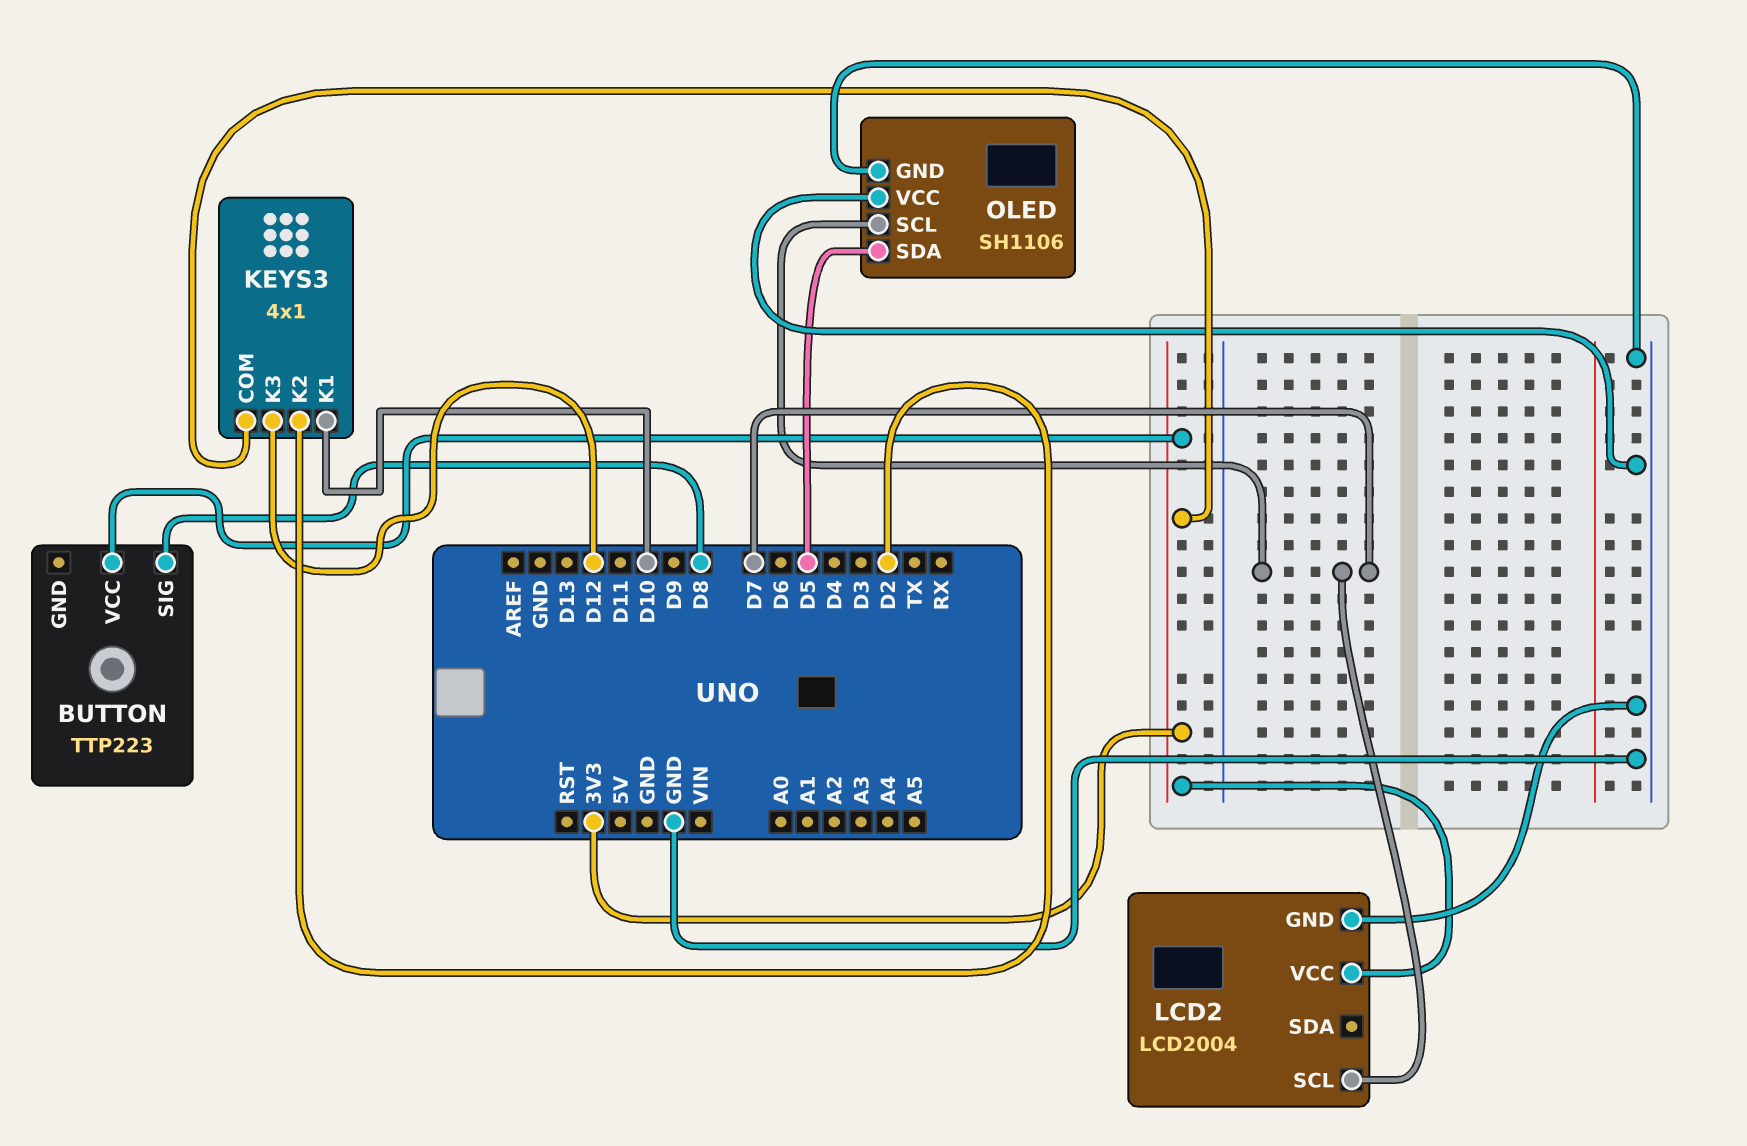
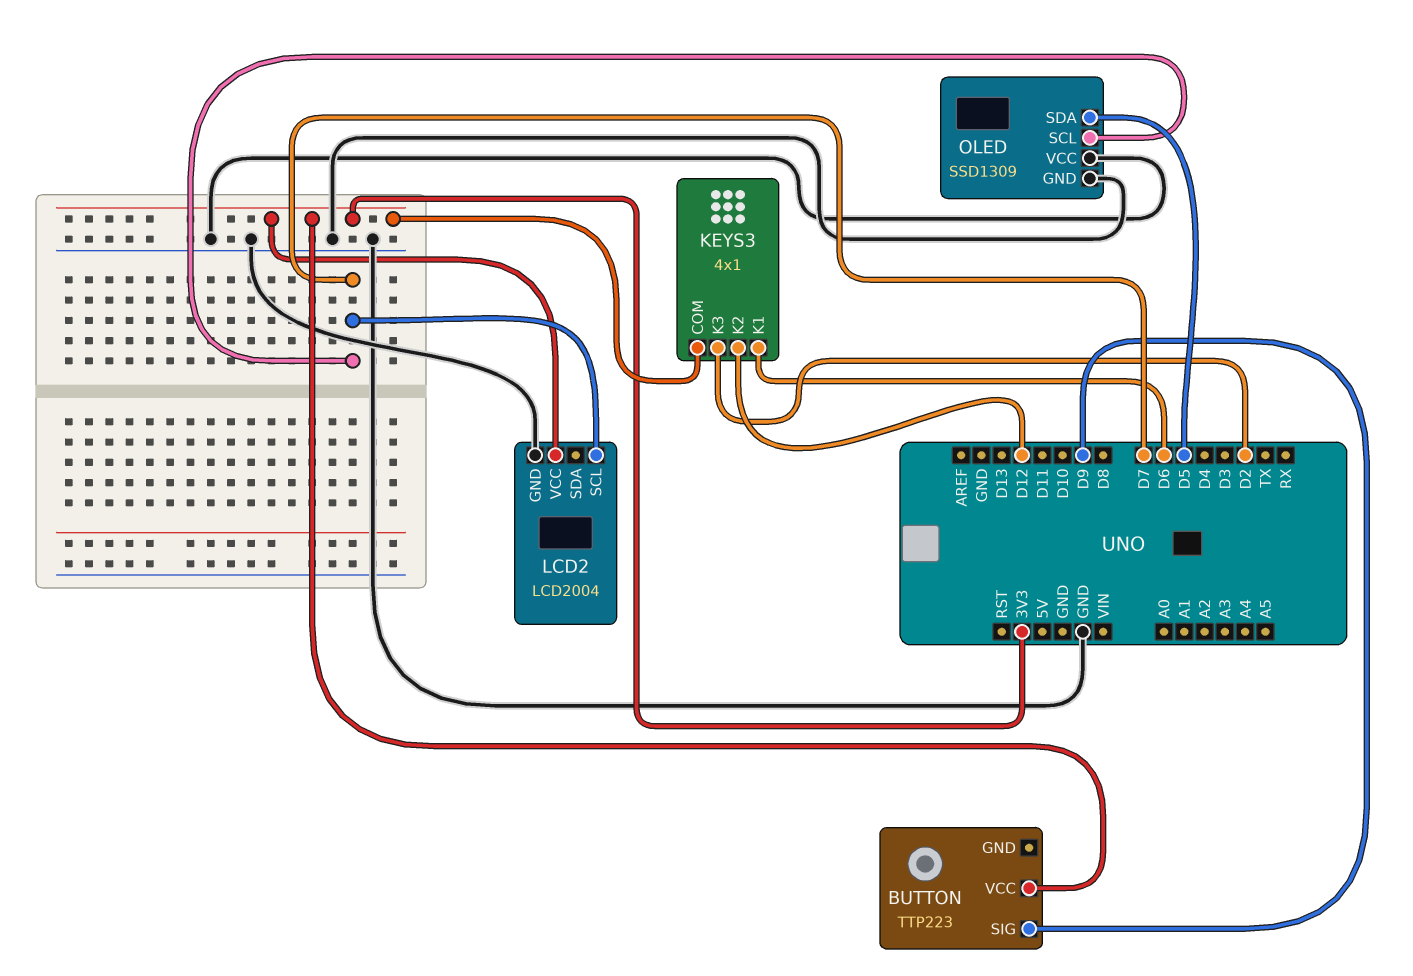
BUTTON pin SIG: D8 -> D9
KEYS3 pin K1: D10 -> D6
KEYS3 pin K2: D2 -> D12
KEYS3 pin K3: D12 -> D2
OLED: SH1106 -> SSD1309

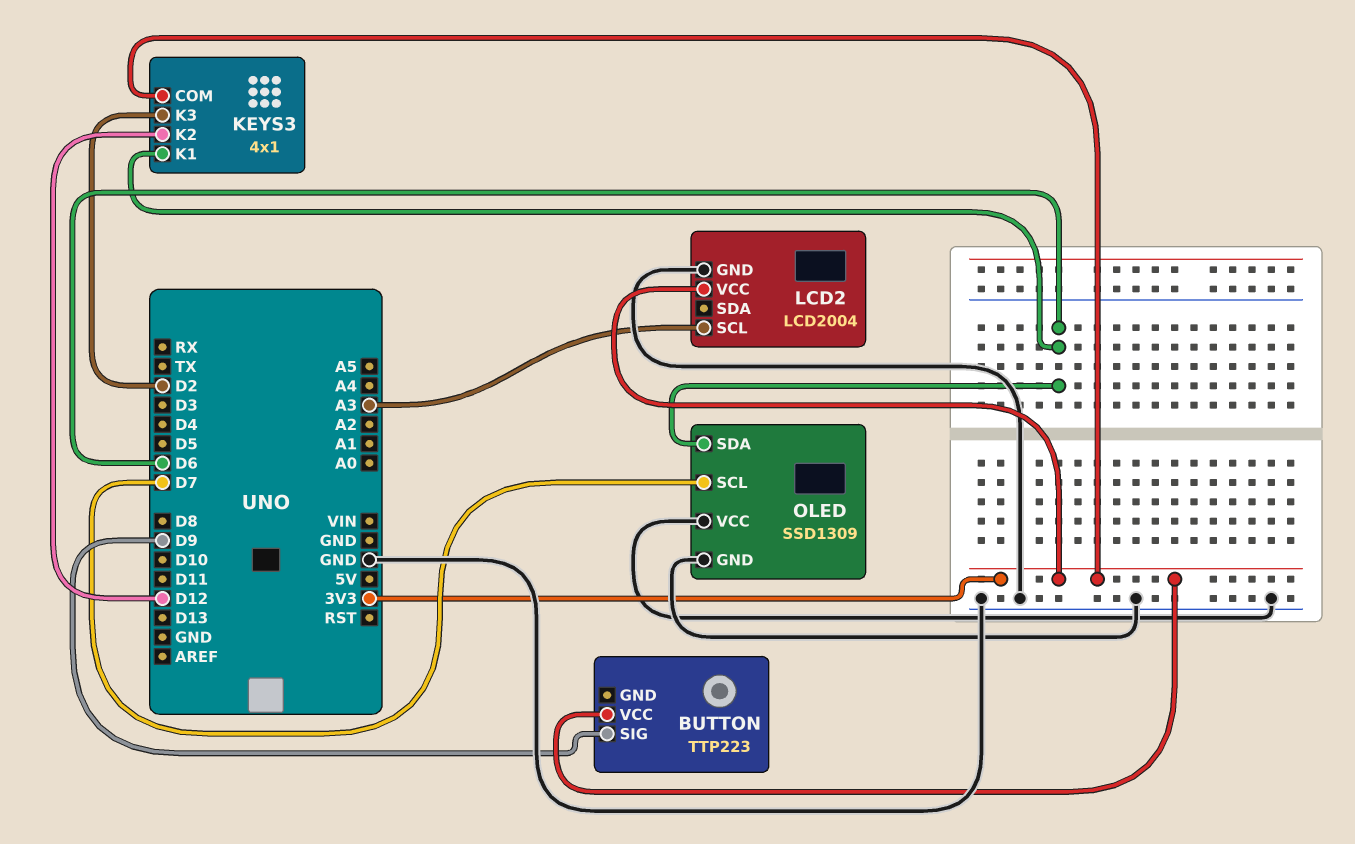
LCD2 pin SCL: D7 -> A3
OLED pin SDA: D5 -> D6

